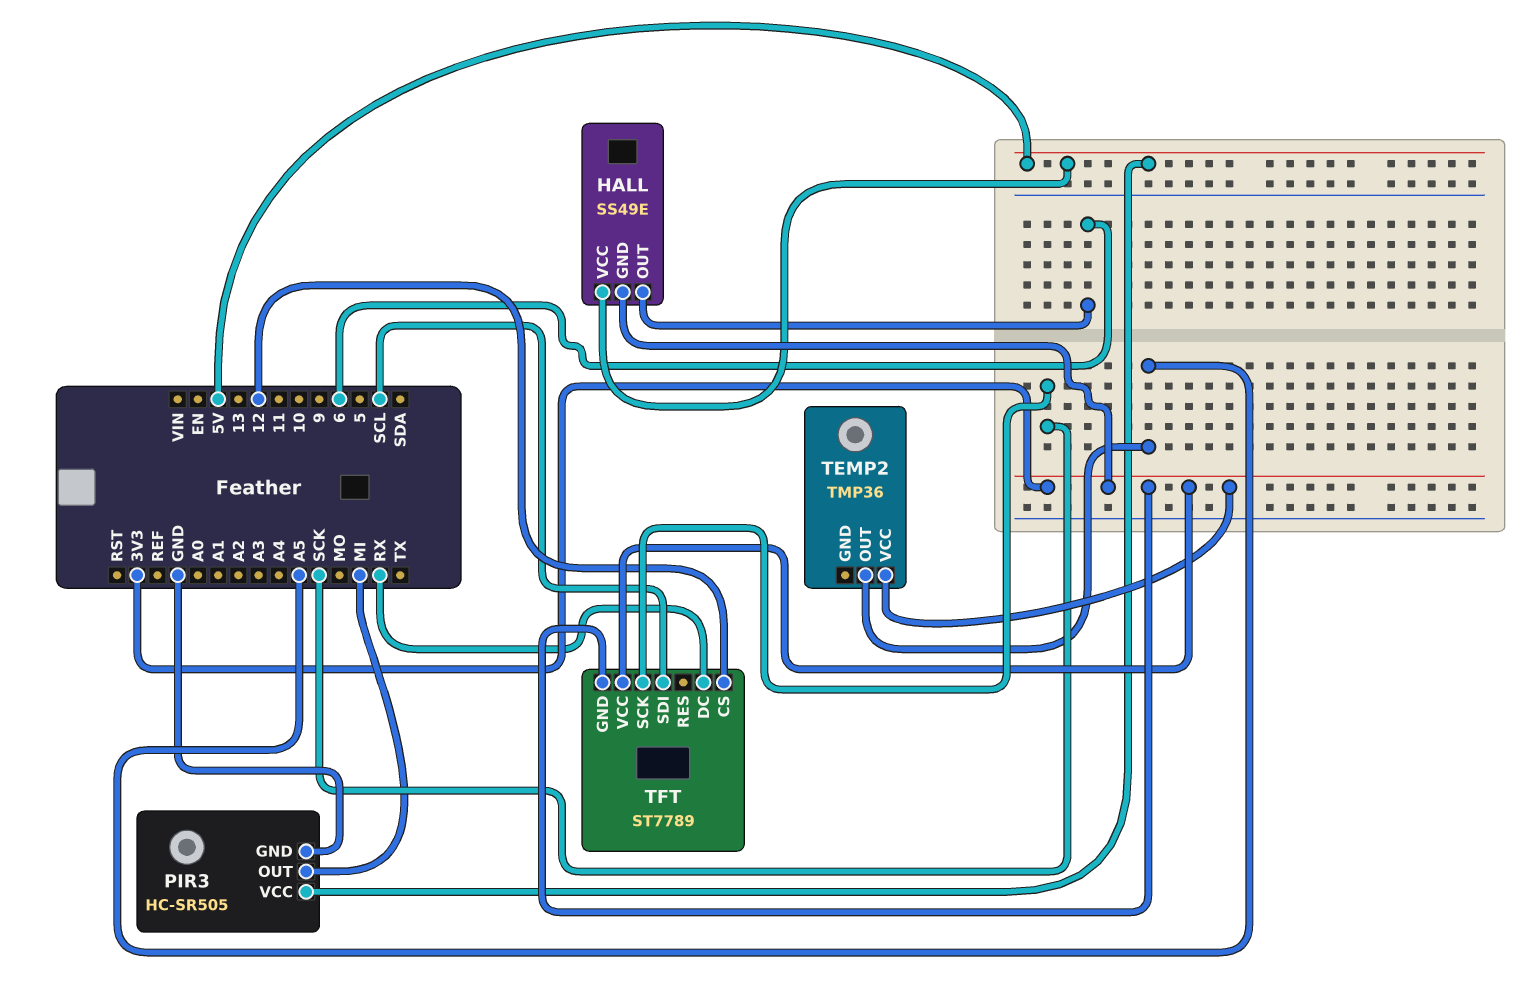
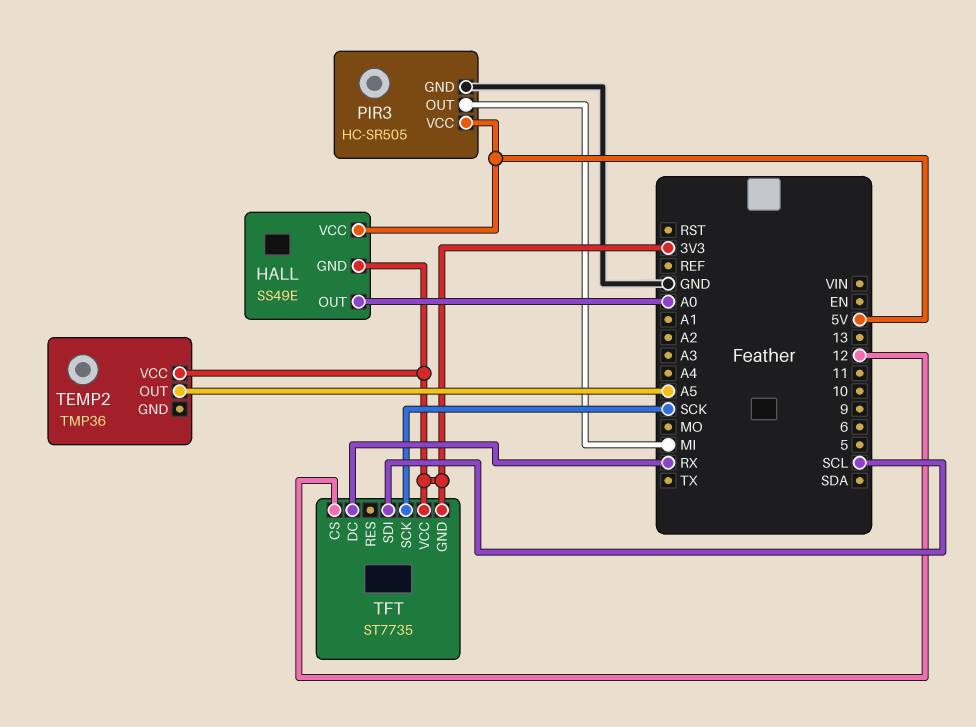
HALL pin OUT: 6 -> A0
TFT: ST7789 -> ST7735

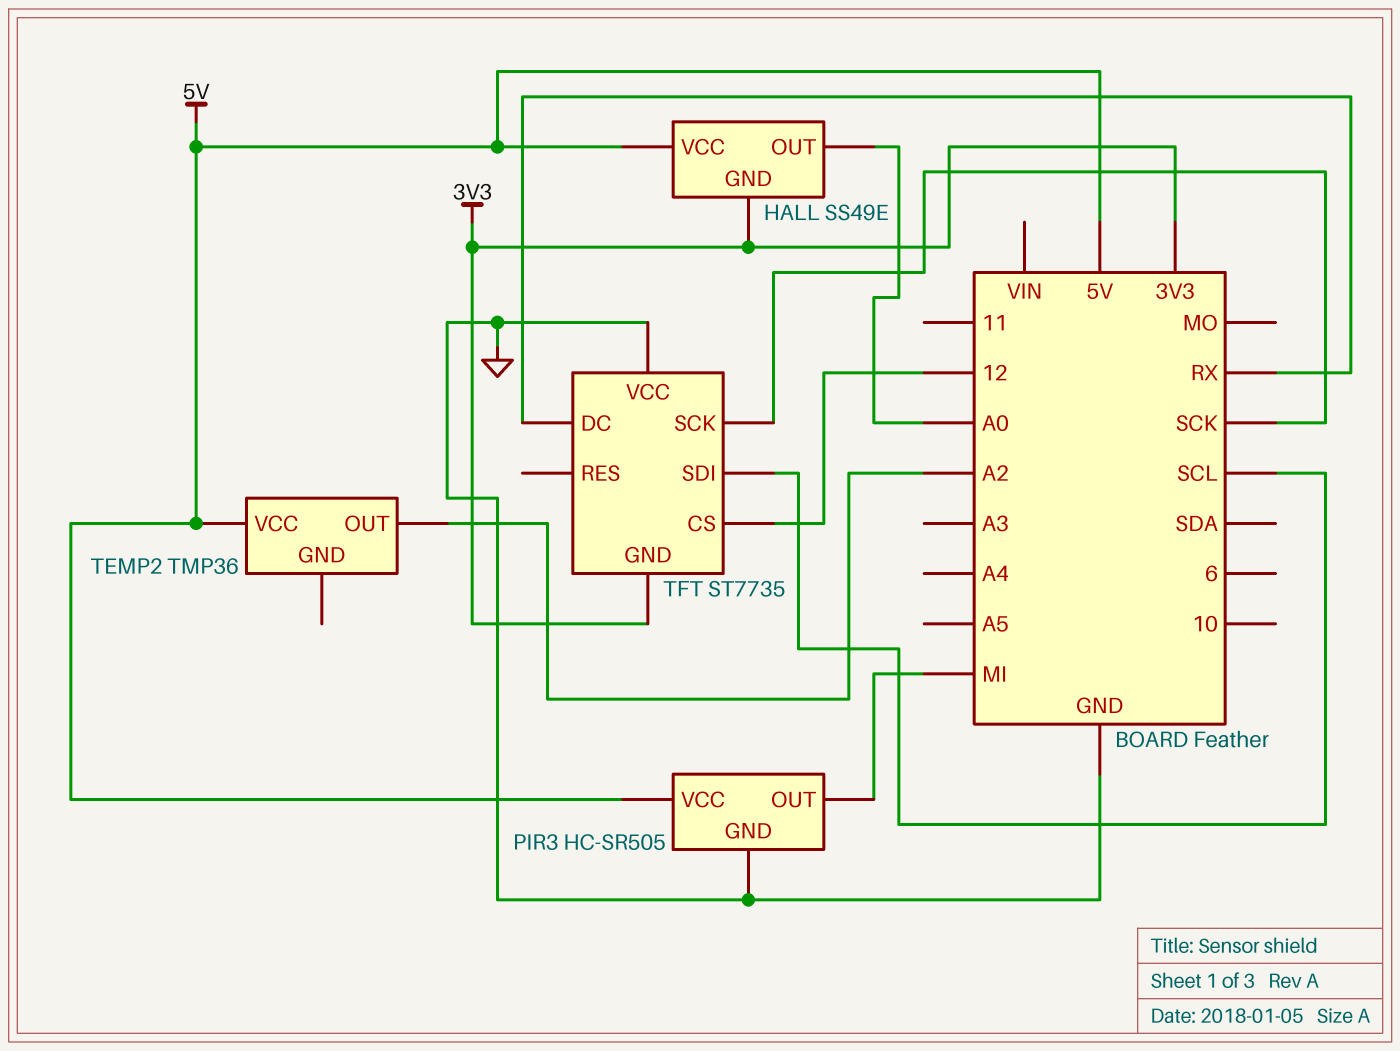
TEMP2 pin OUT: A5 -> A2
TEMP2 pin VCC: 3V3 -> 5V
TFT pin VCC: 3V3 -> GND

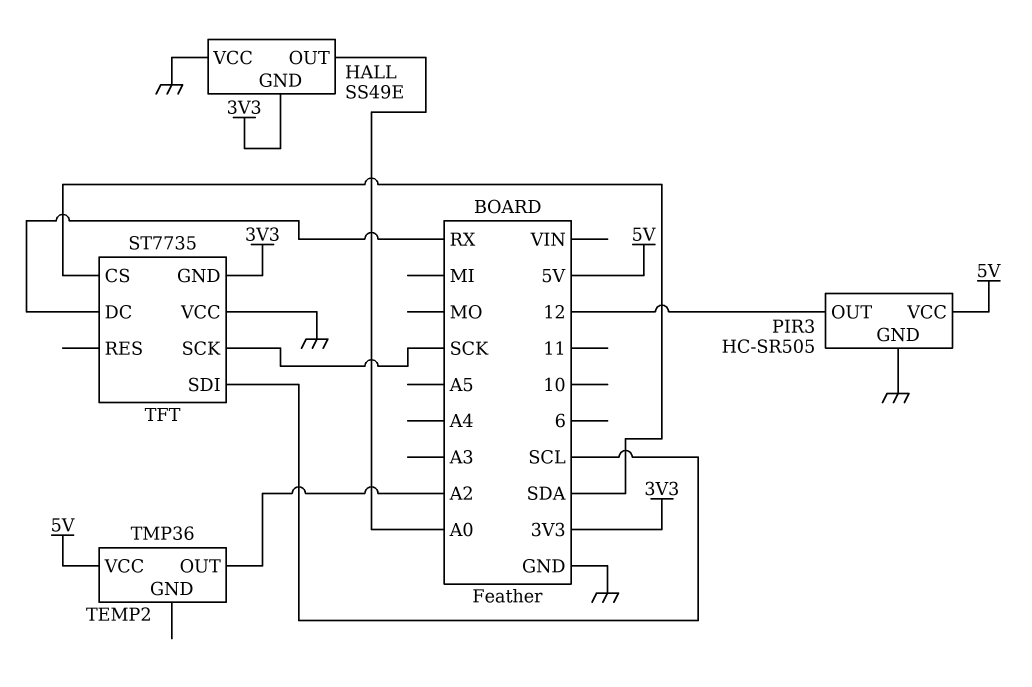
HALL pin VCC: 5V -> GND
PIR3 pin OUT: MI -> 12
TFT pin CS: 12 -> SDA

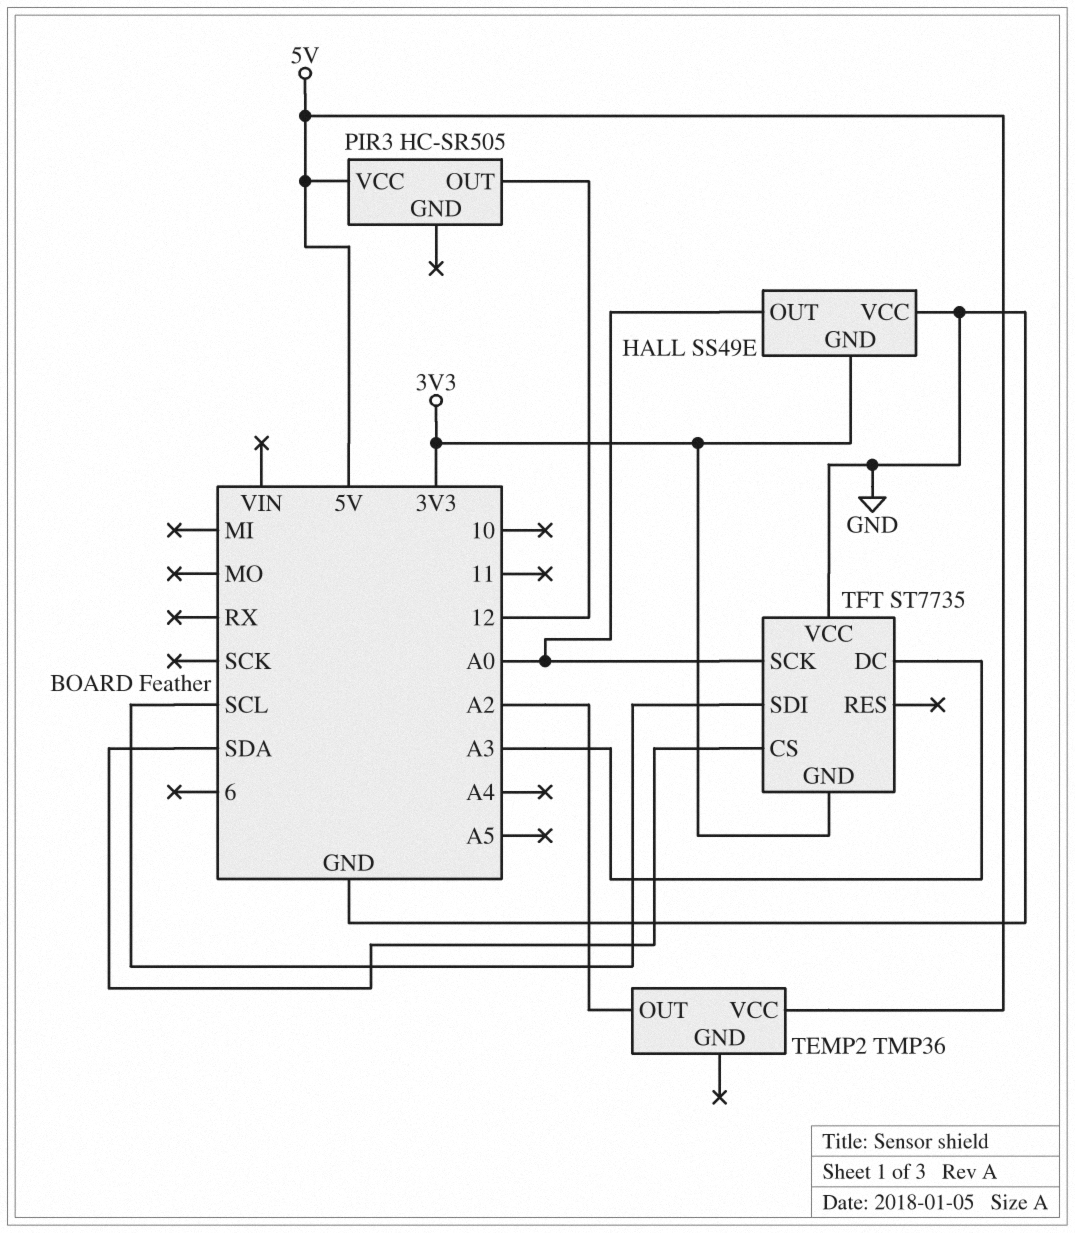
PIR3 pin GND: GND -> none
TFT pin DC: RX -> A3
TFT pin SCK: SCK -> A0

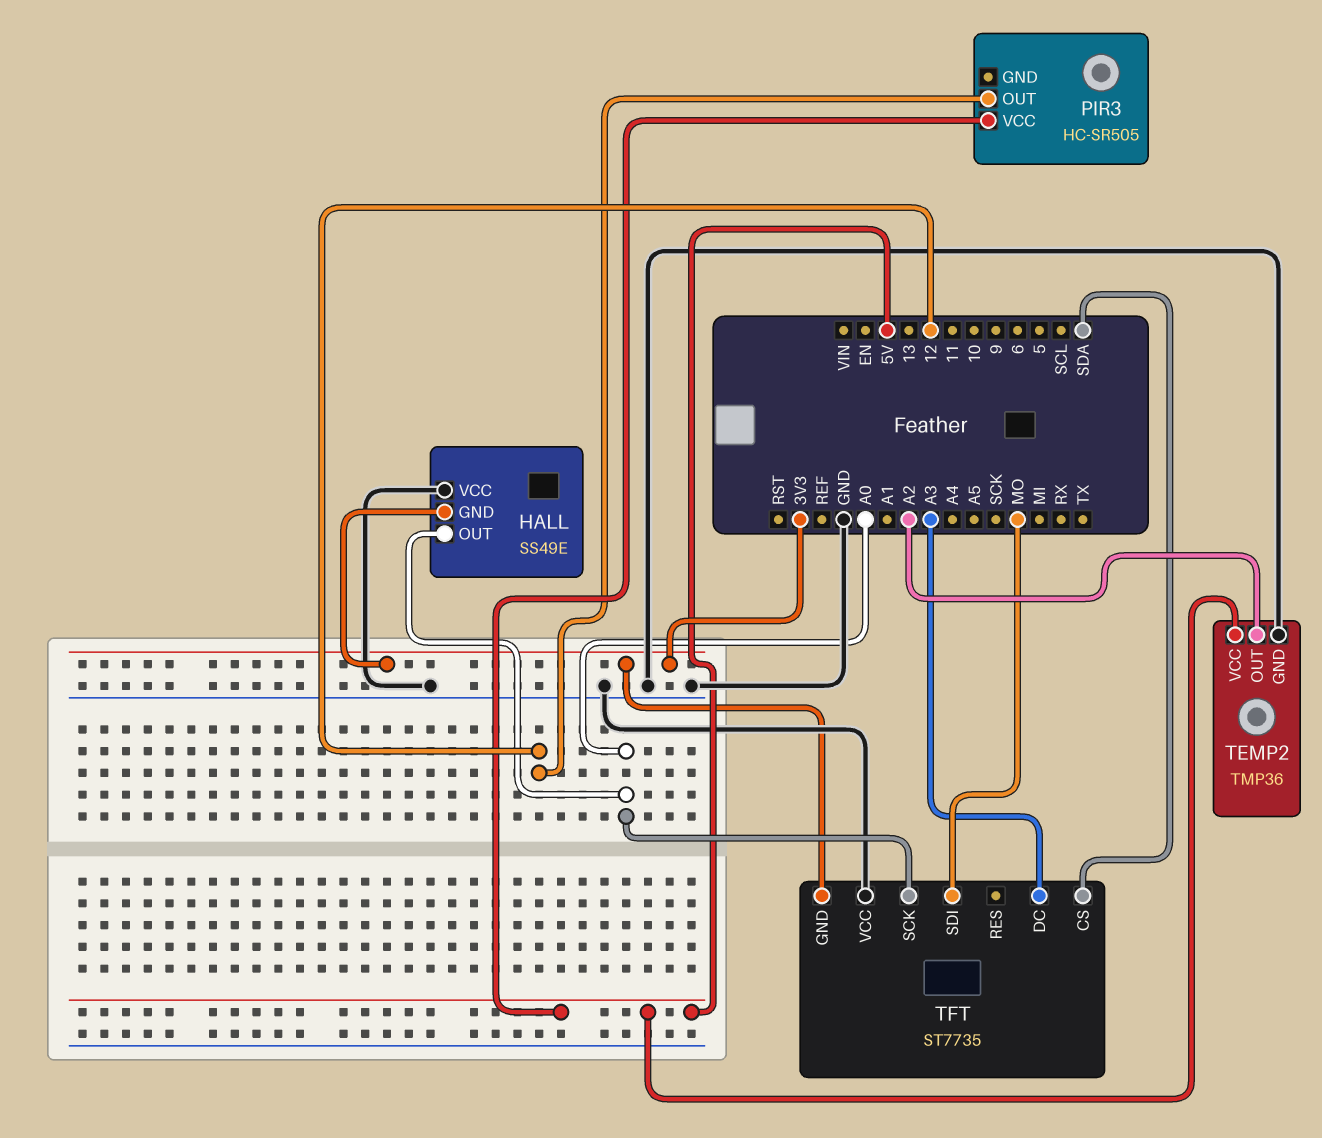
TEMP2 pin GND: none -> GND
TFT pin SDI: SCL -> MO

